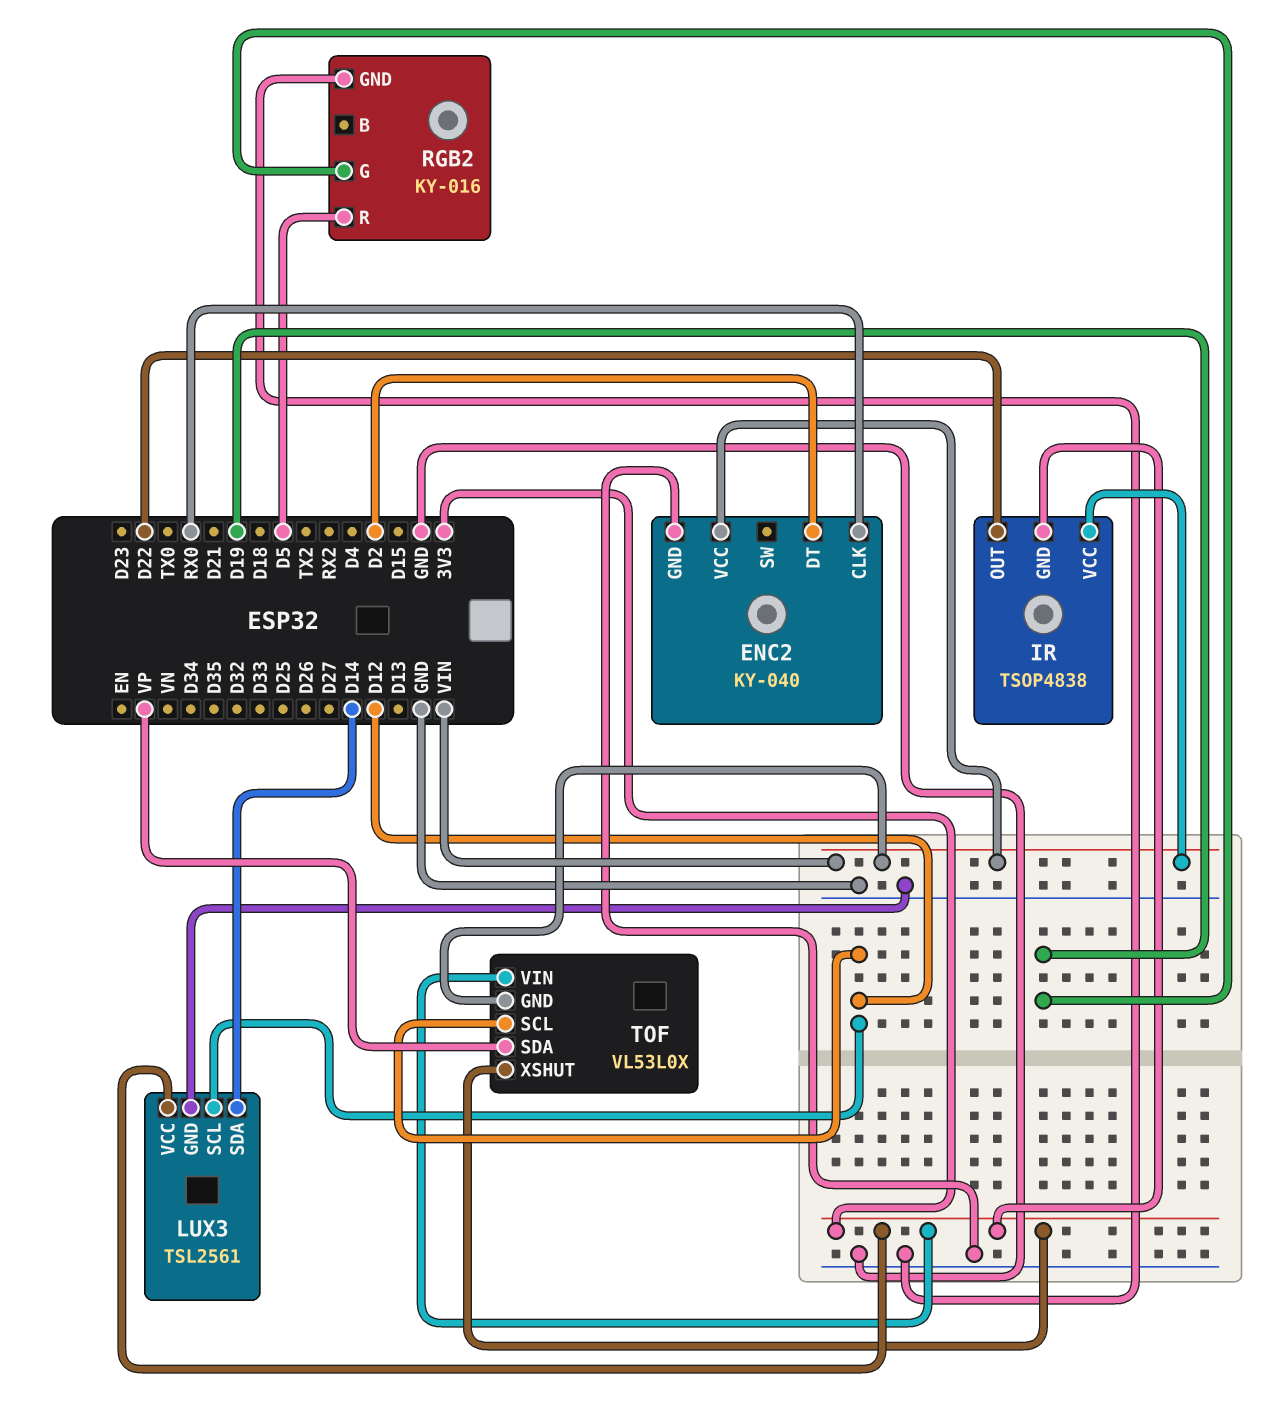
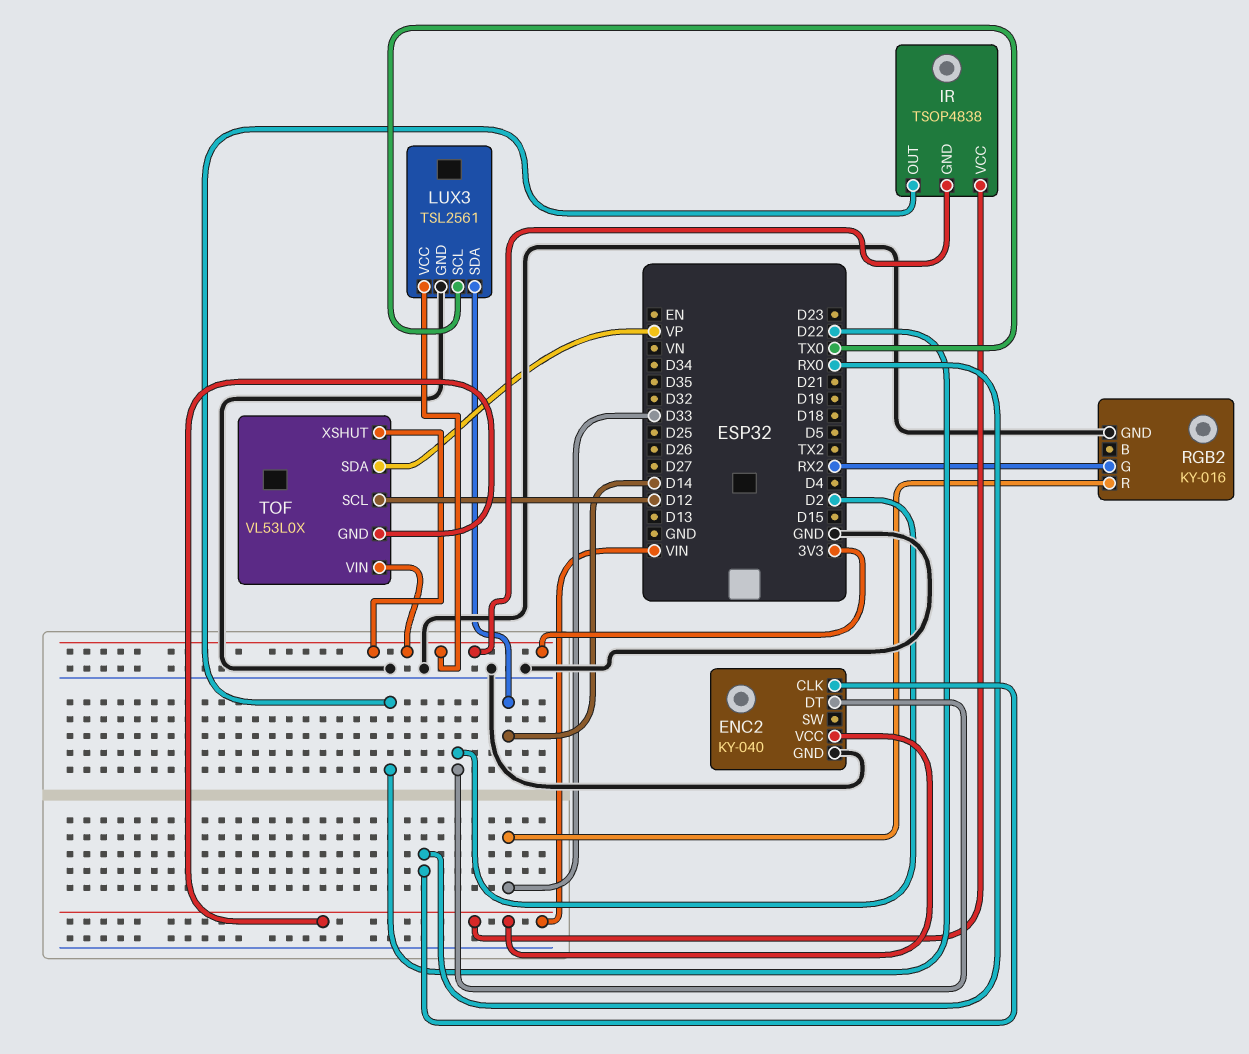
LUX3 pin SCL: D12 -> TX0
RGB2 pin G: D19 -> RX2
RGB2 pin R: D5 -> D33

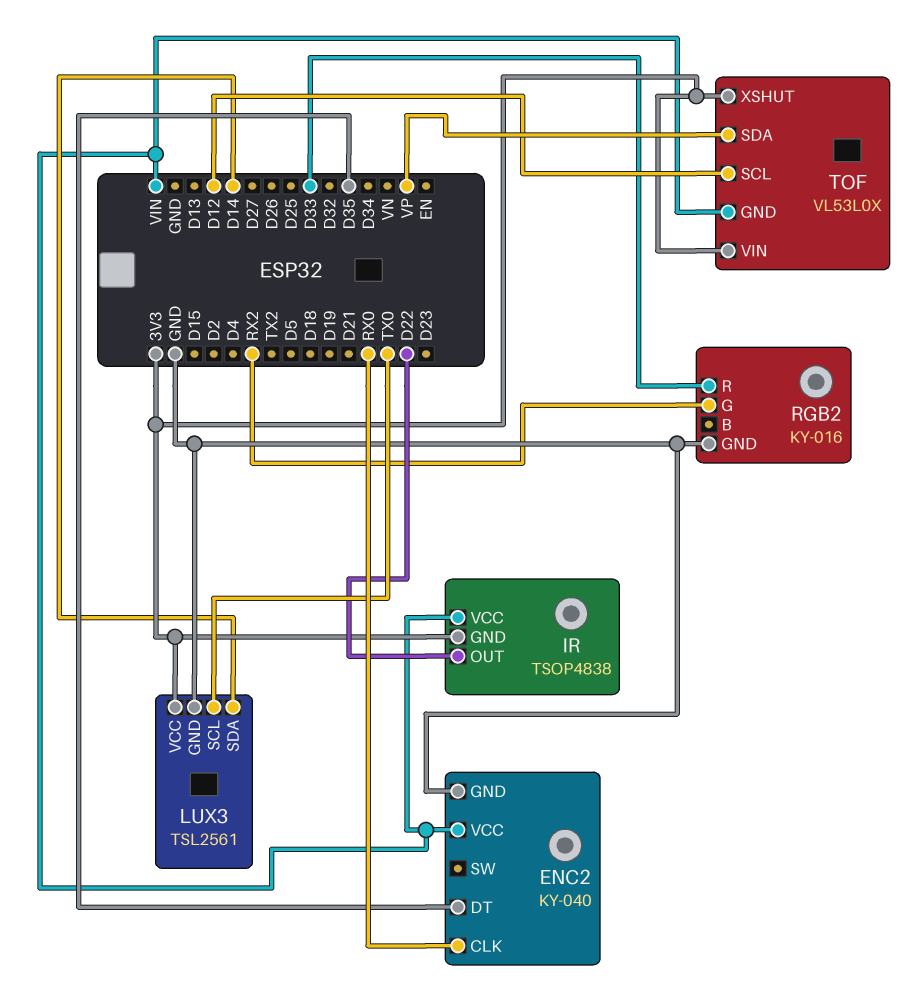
ENC2 pin DT: D2 -> D35

